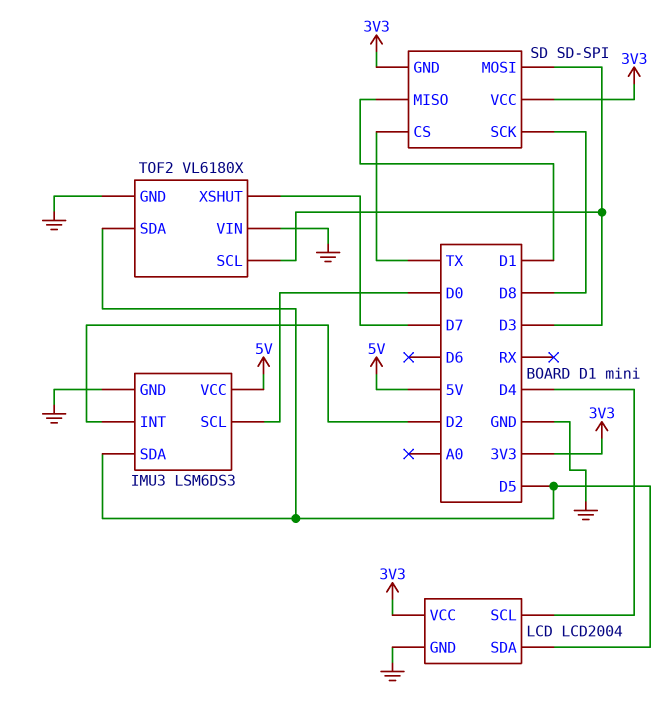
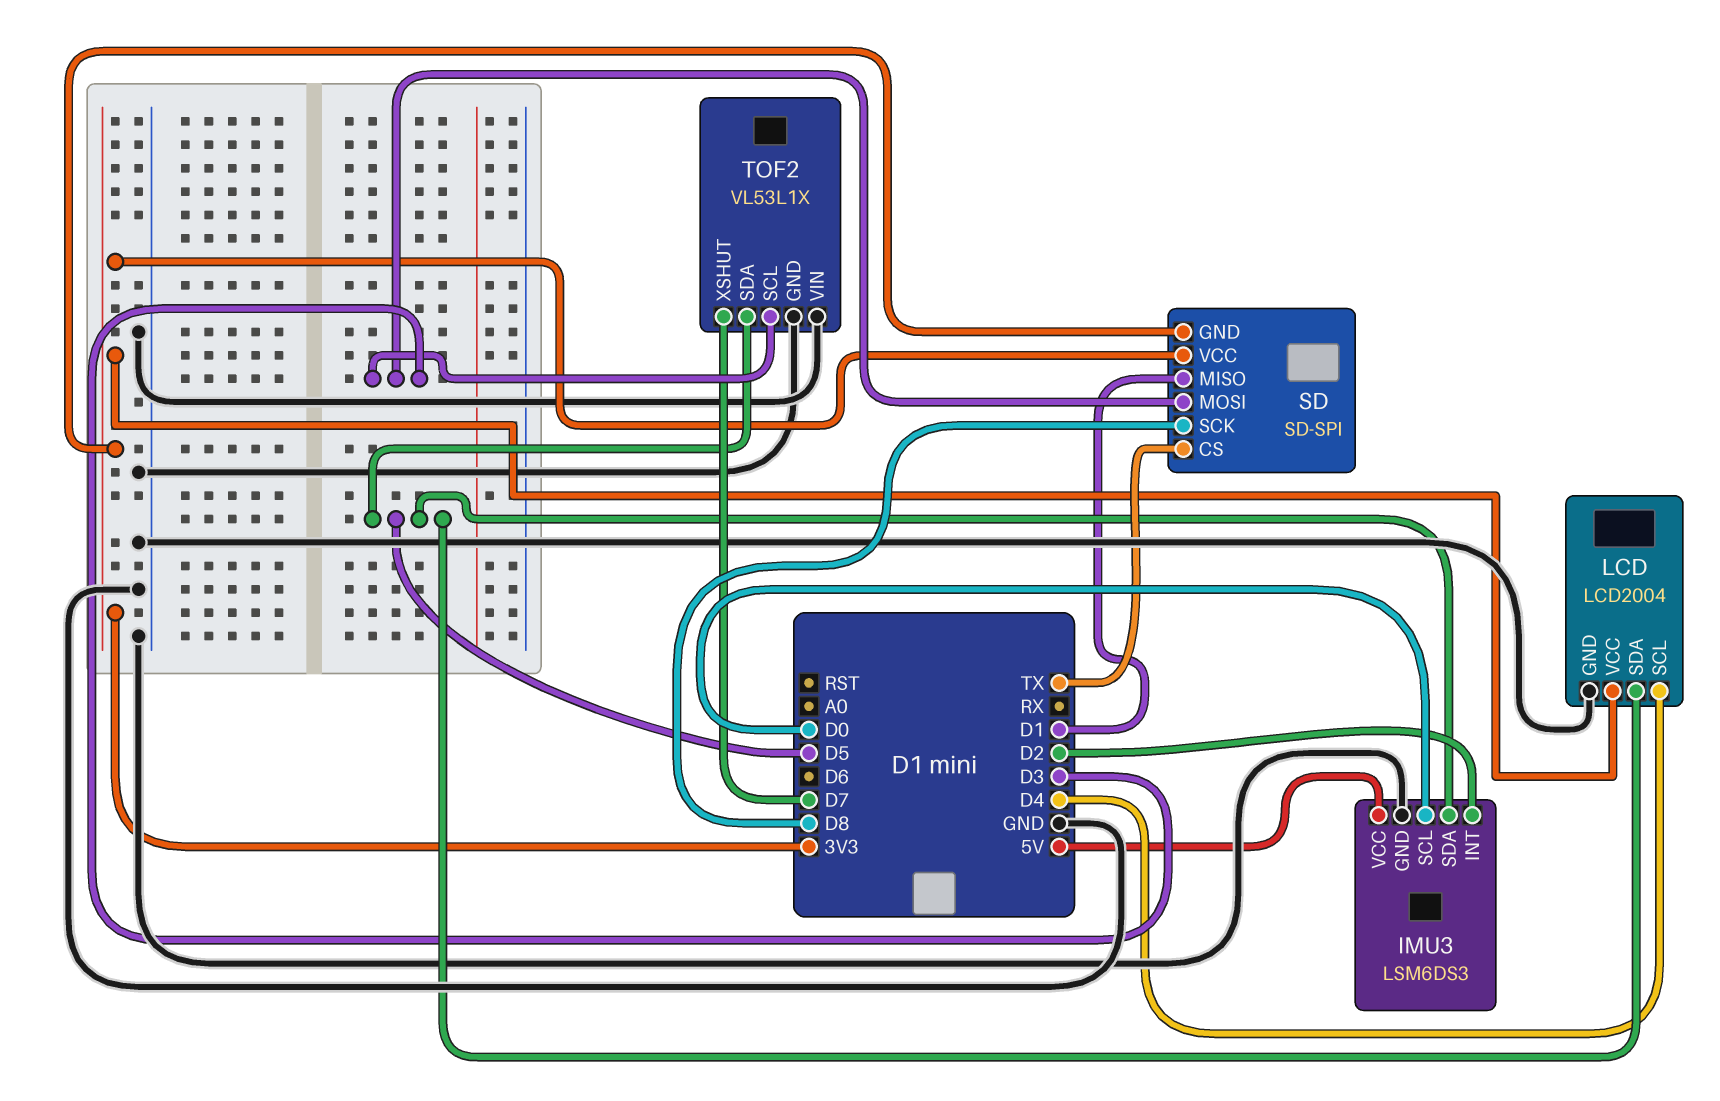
TOF2: VL6180X -> VL53L1X

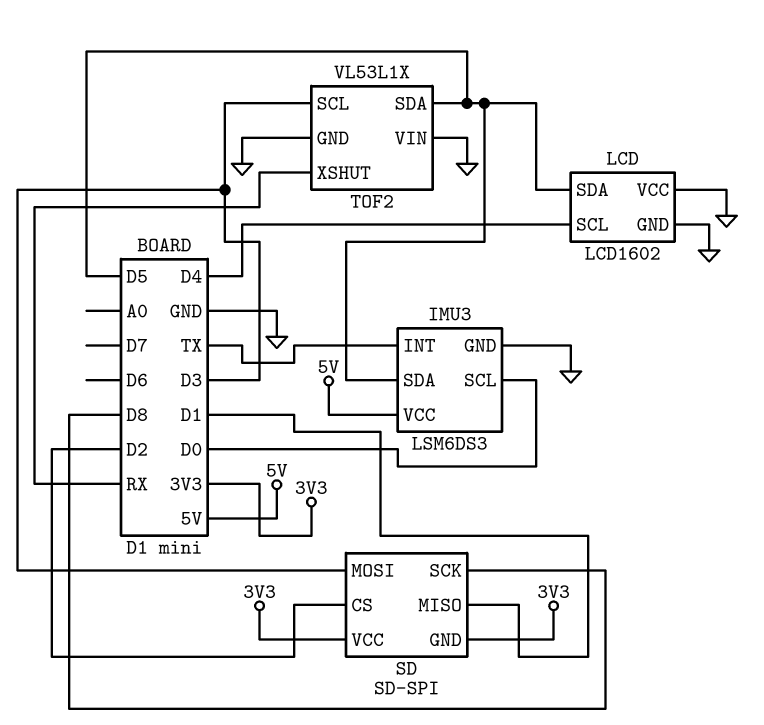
IMU3 pin INT: D2 -> TX
LCD: LCD2004 -> LCD1602
LCD pin VCC: 3V3 -> GND
SD pin CS: TX -> D2
TOF2 pin XSHUT: D7 -> RX

